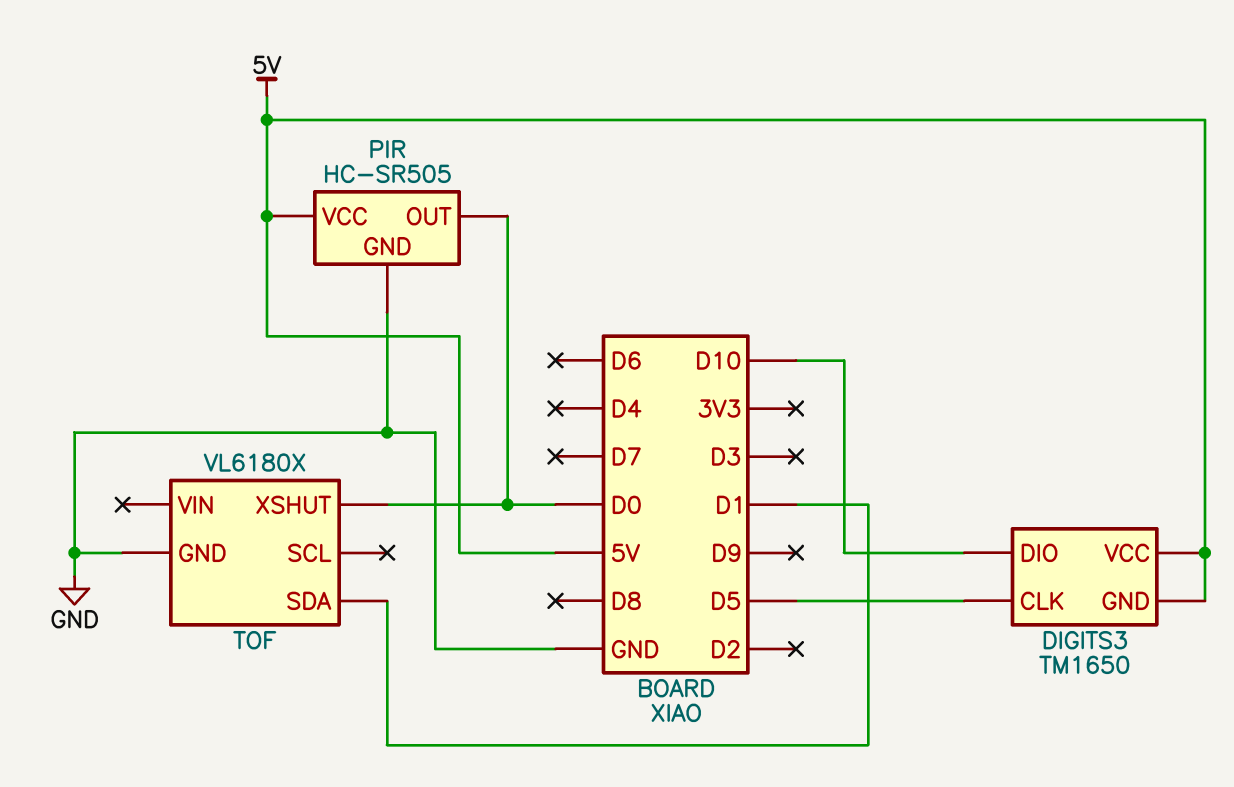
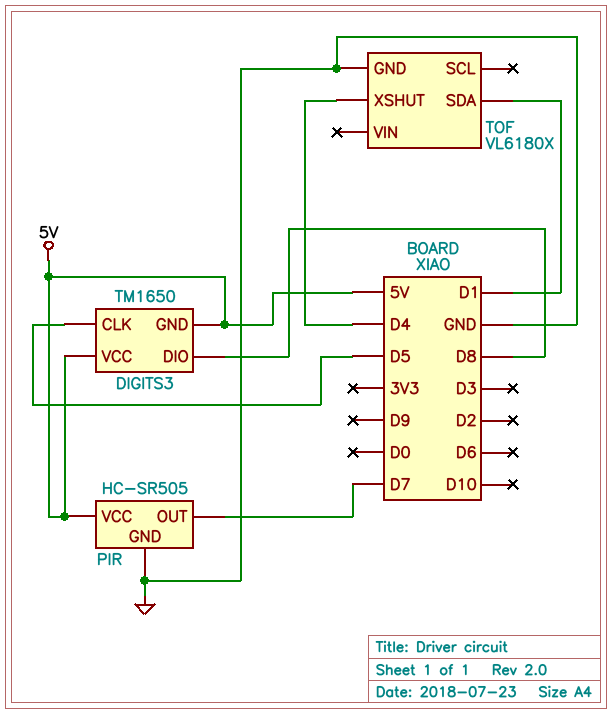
DIGITS3 pin DIO: D10 -> D8
PIR pin OUT: D0 -> D7
TOF pin XSHUT: D0 -> D4

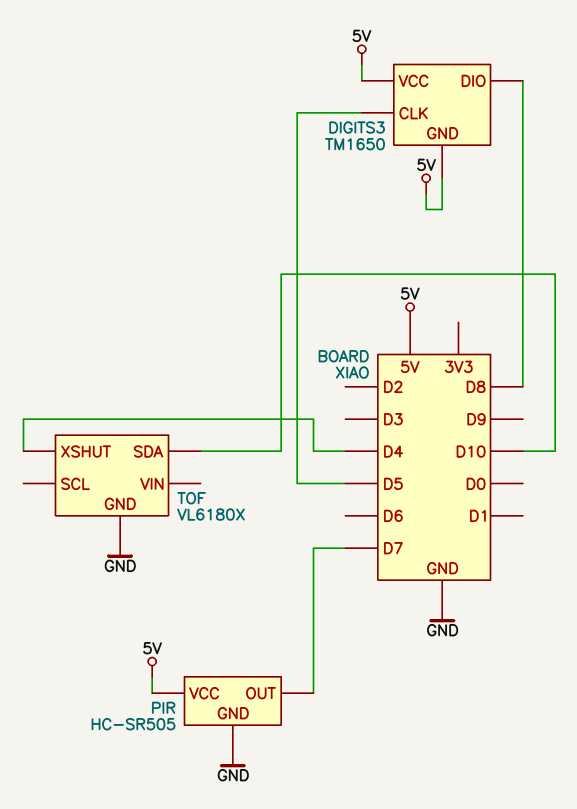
TOF pin SDA: D1 -> D10

